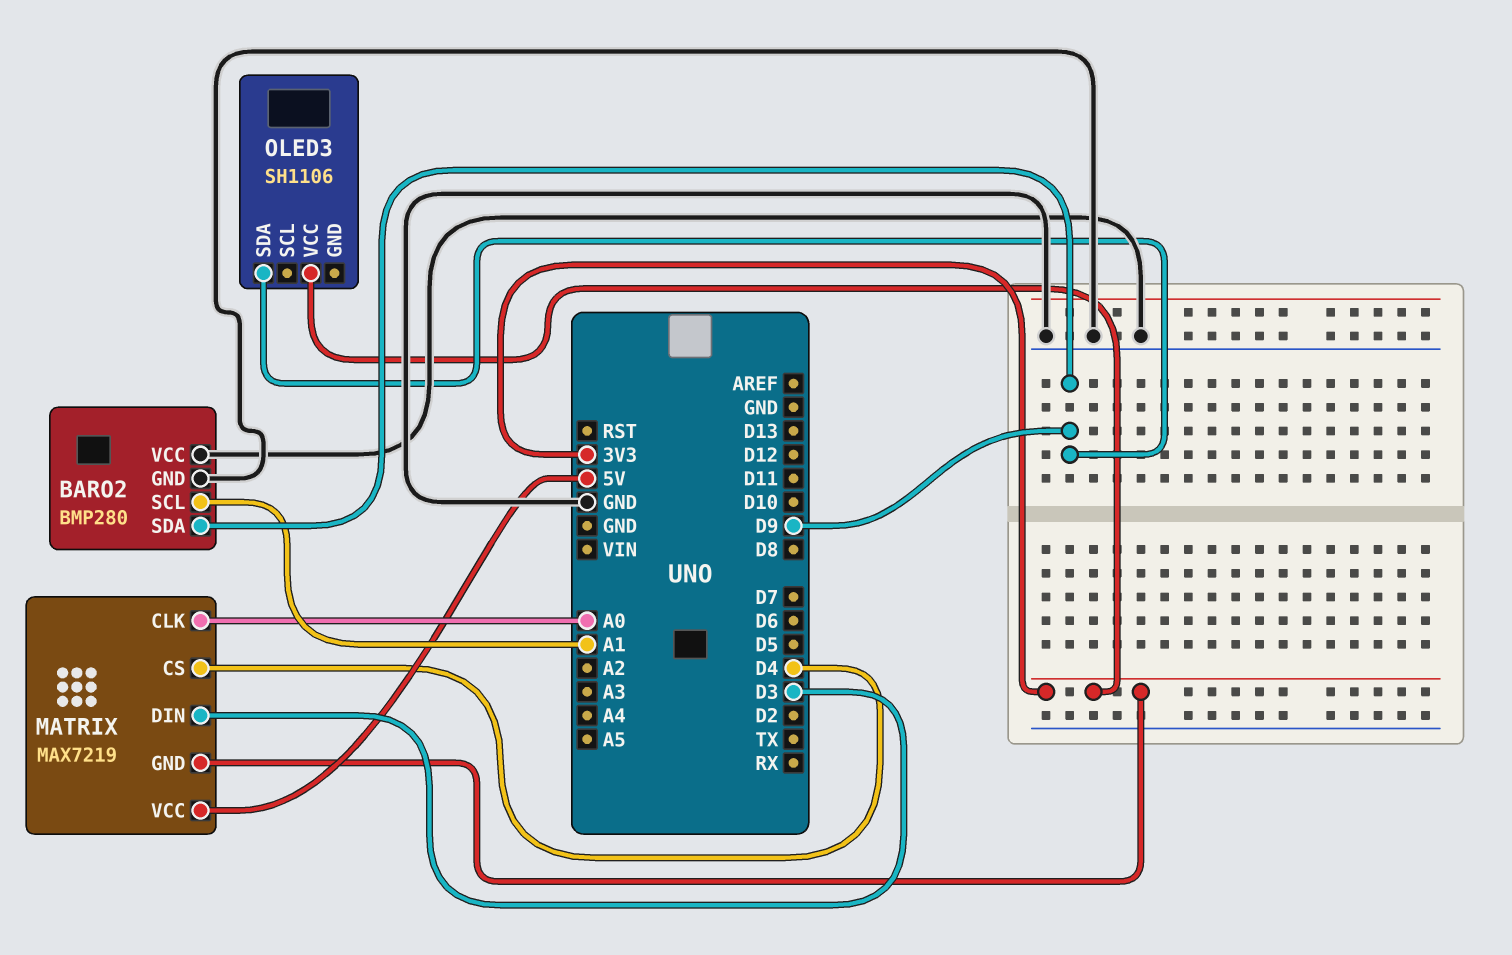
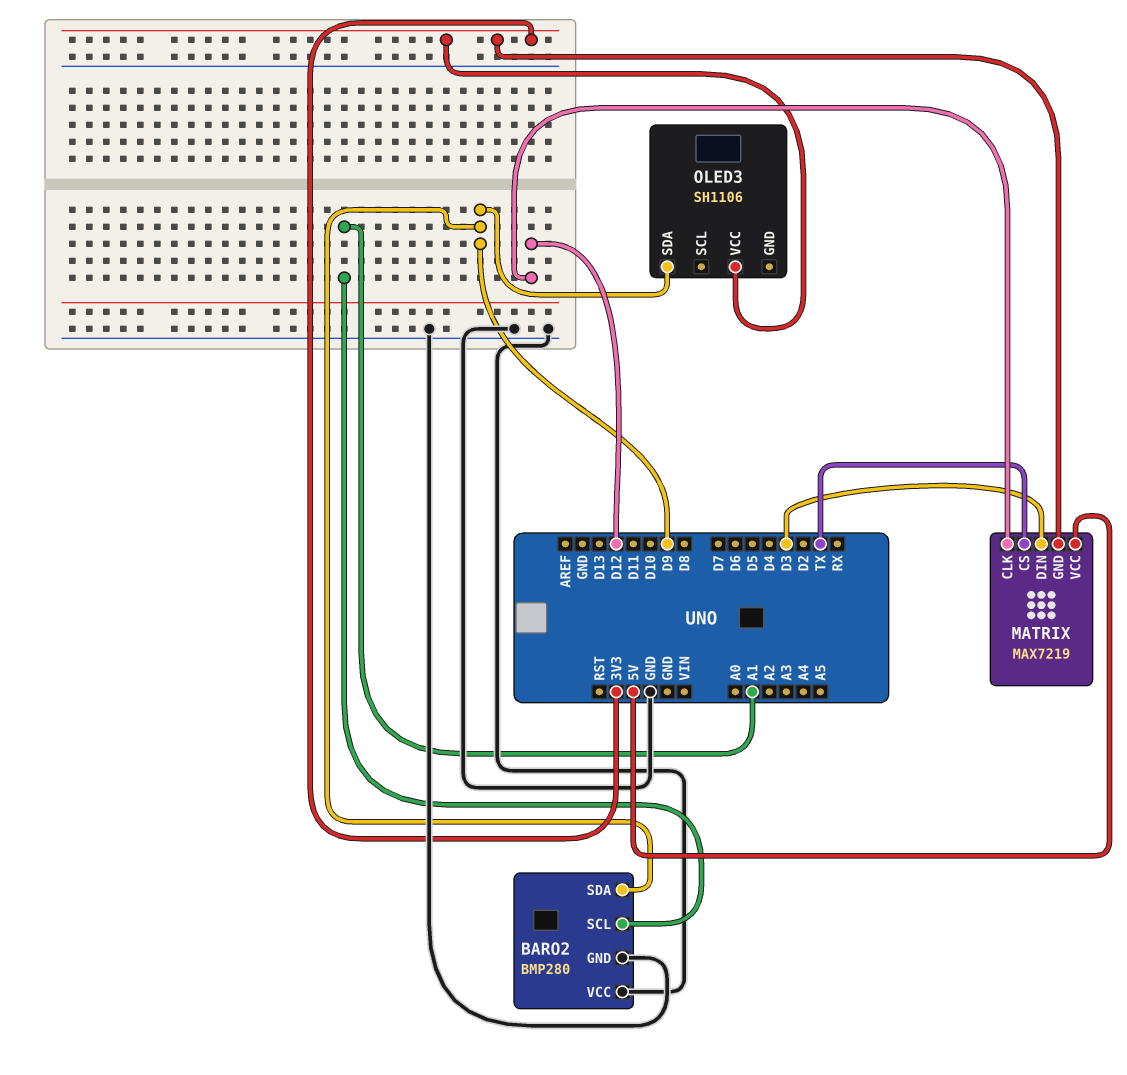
MATRIX pin CLK: A0 -> D12
MATRIX pin CS: D4 -> TX

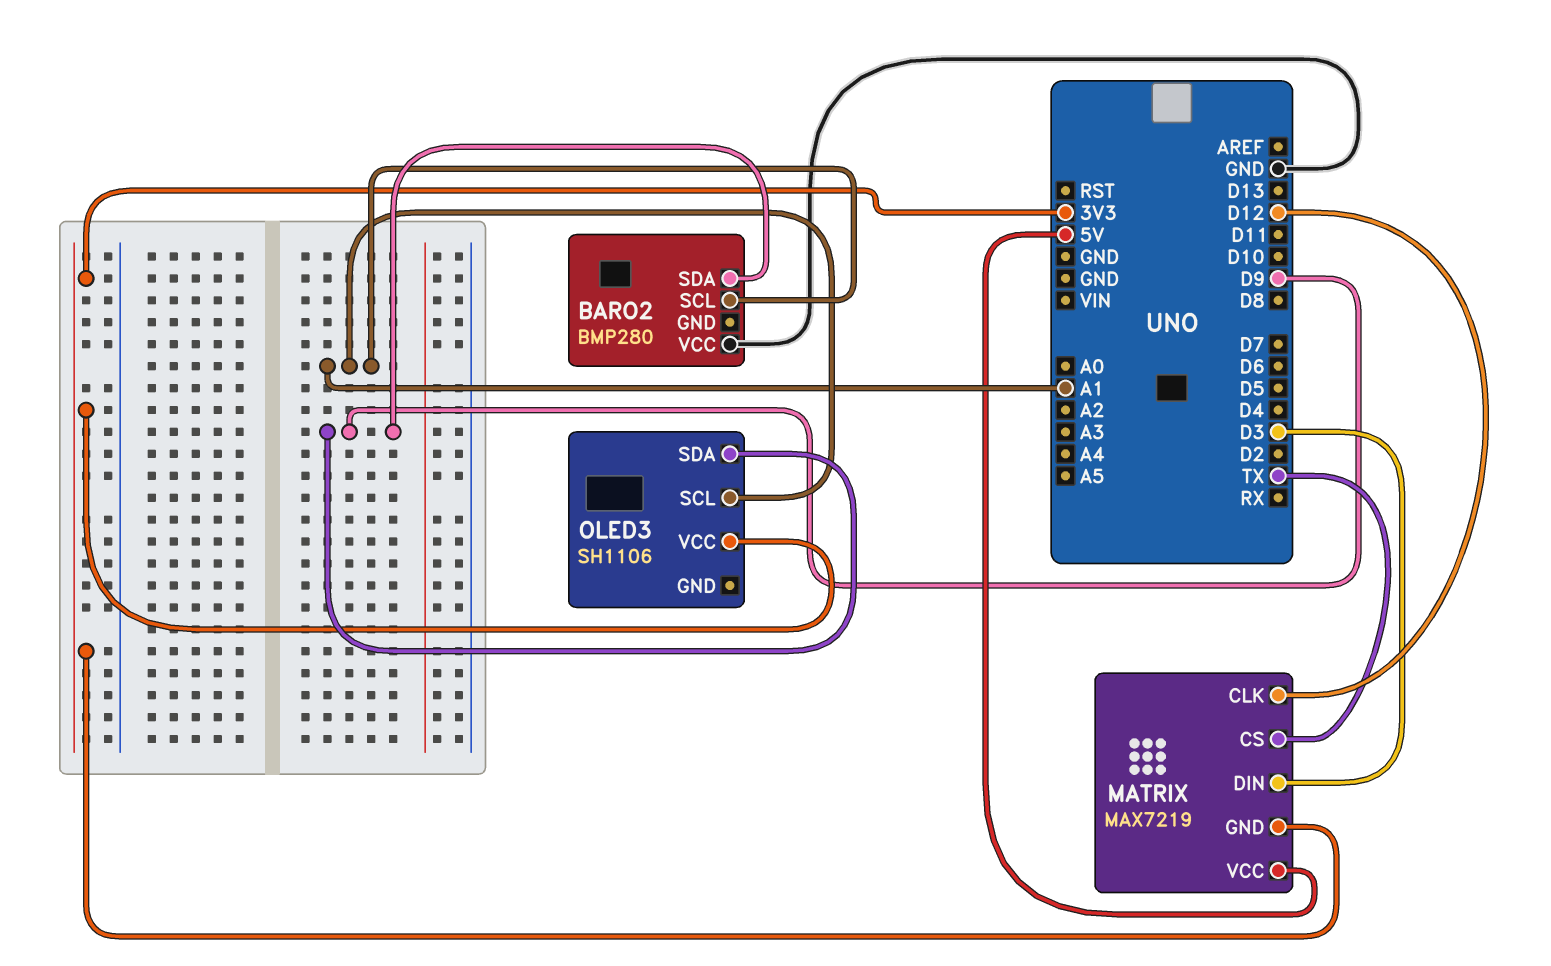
BARO2 pin GND: GND -> none
OLED3 pin SCL: none -> A1

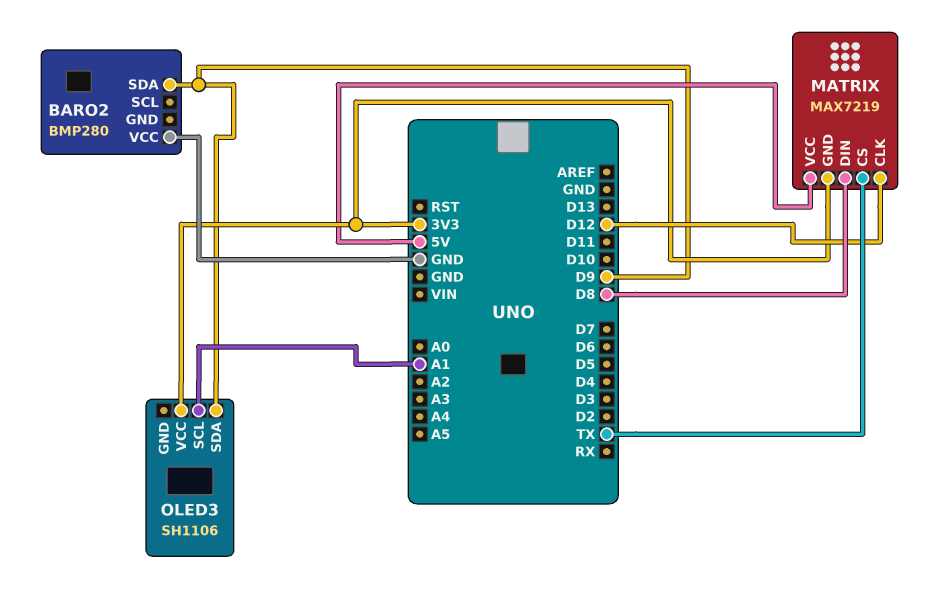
BARO2 pin SCL: A1 -> none
MATRIX pin DIN: D3 -> D8

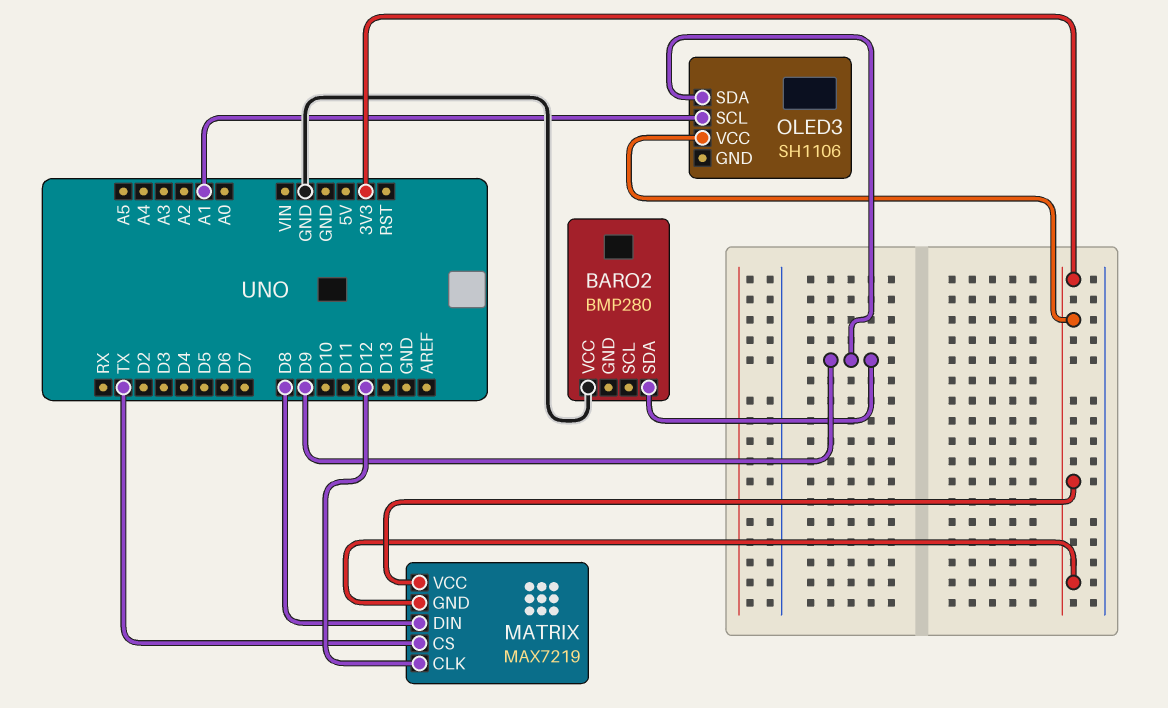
MATRIX pin VCC: 5V -> 3V3

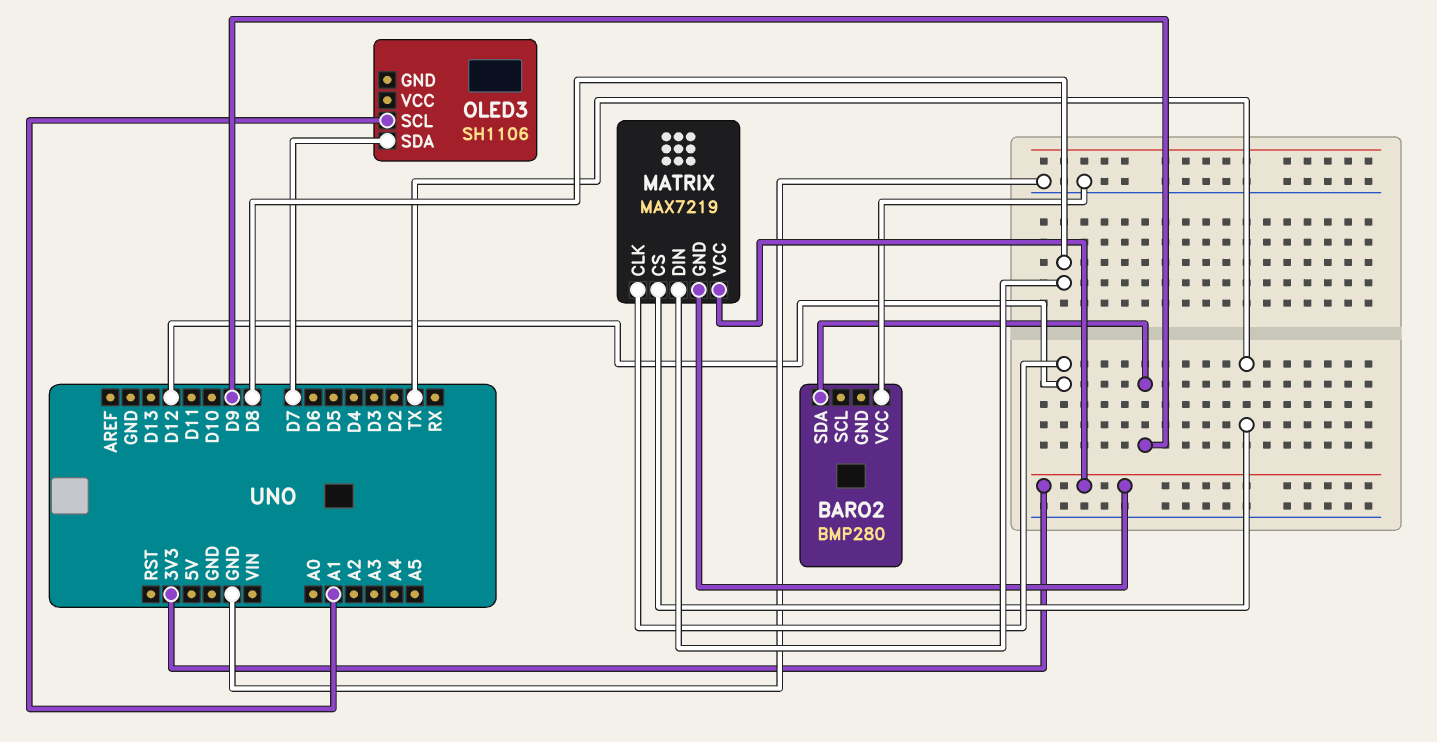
OLED3 pin SDA: D9 -> D7
OLED3 pin VCC: 3V3 -> none

